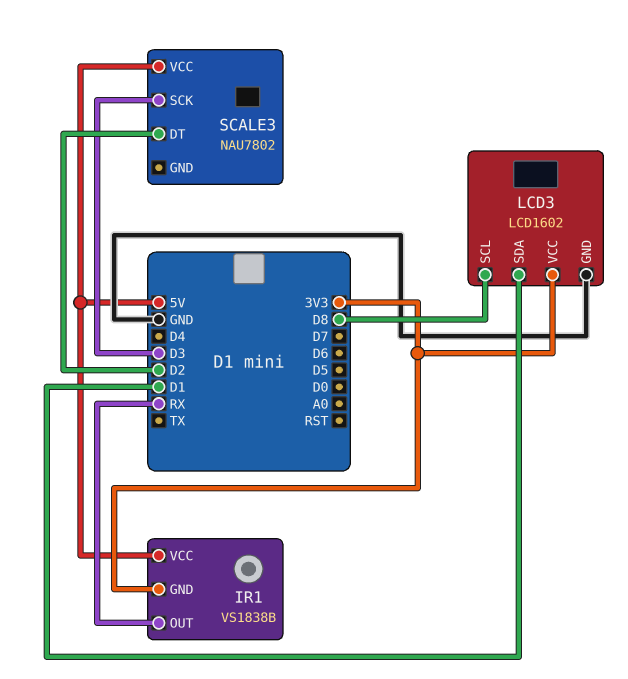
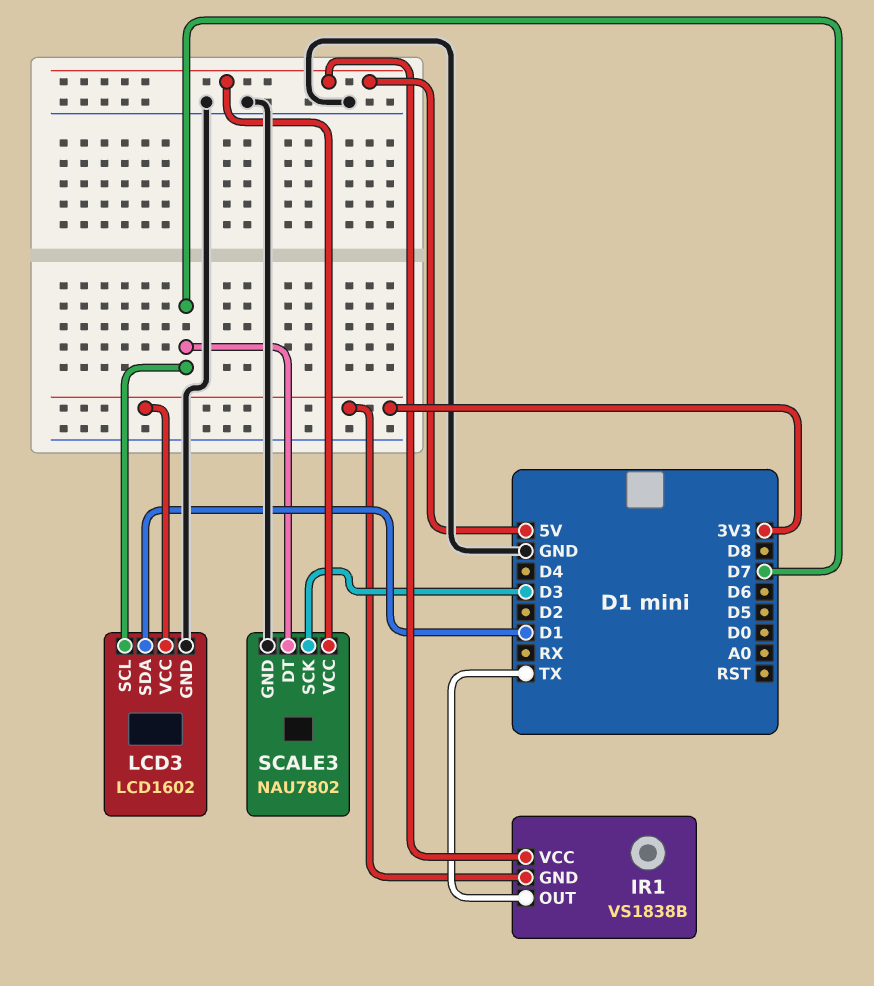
IR1 pin OUT: RX -> TX
LCD3 pin SCL: D8 -> D7
SCALE3 pin DT: D2 -> D7
SCALE3 pin GND: none -> GND

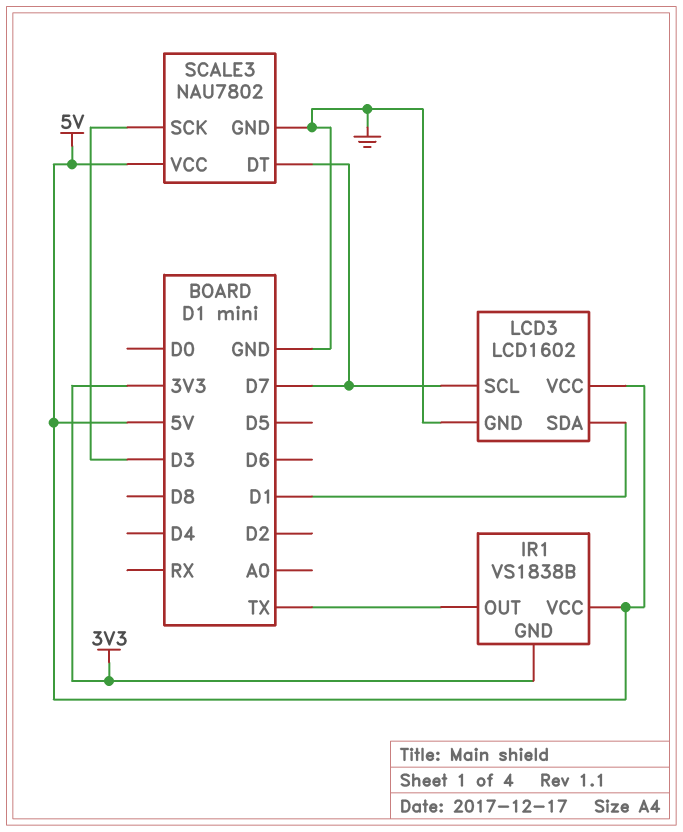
LCD3 pin VCC: 3V3 -> 5V

